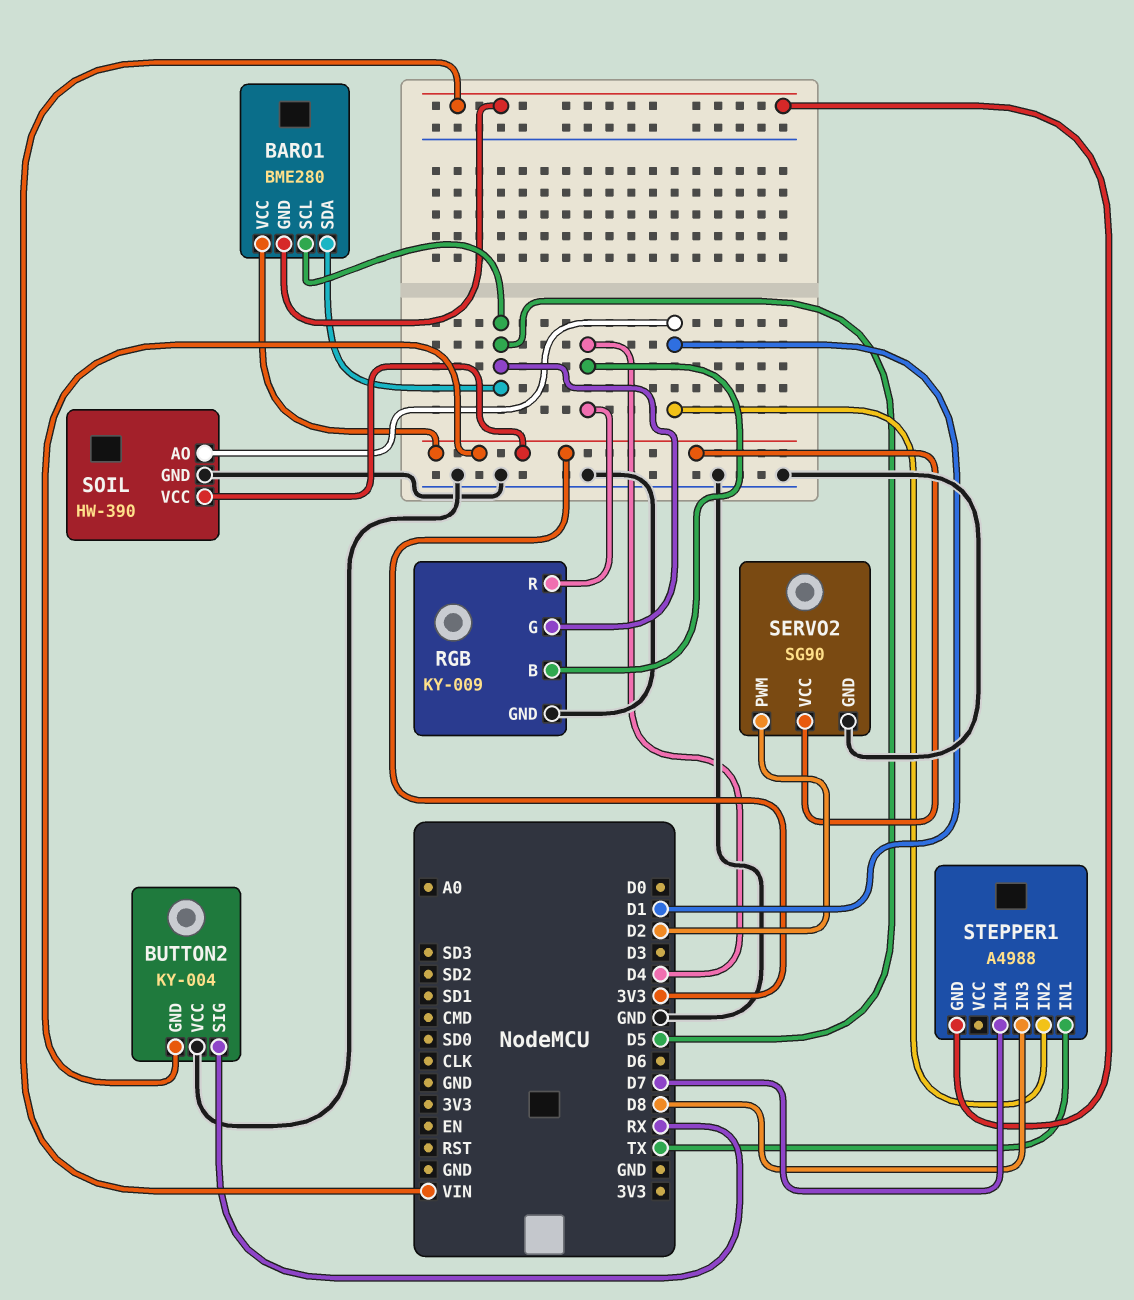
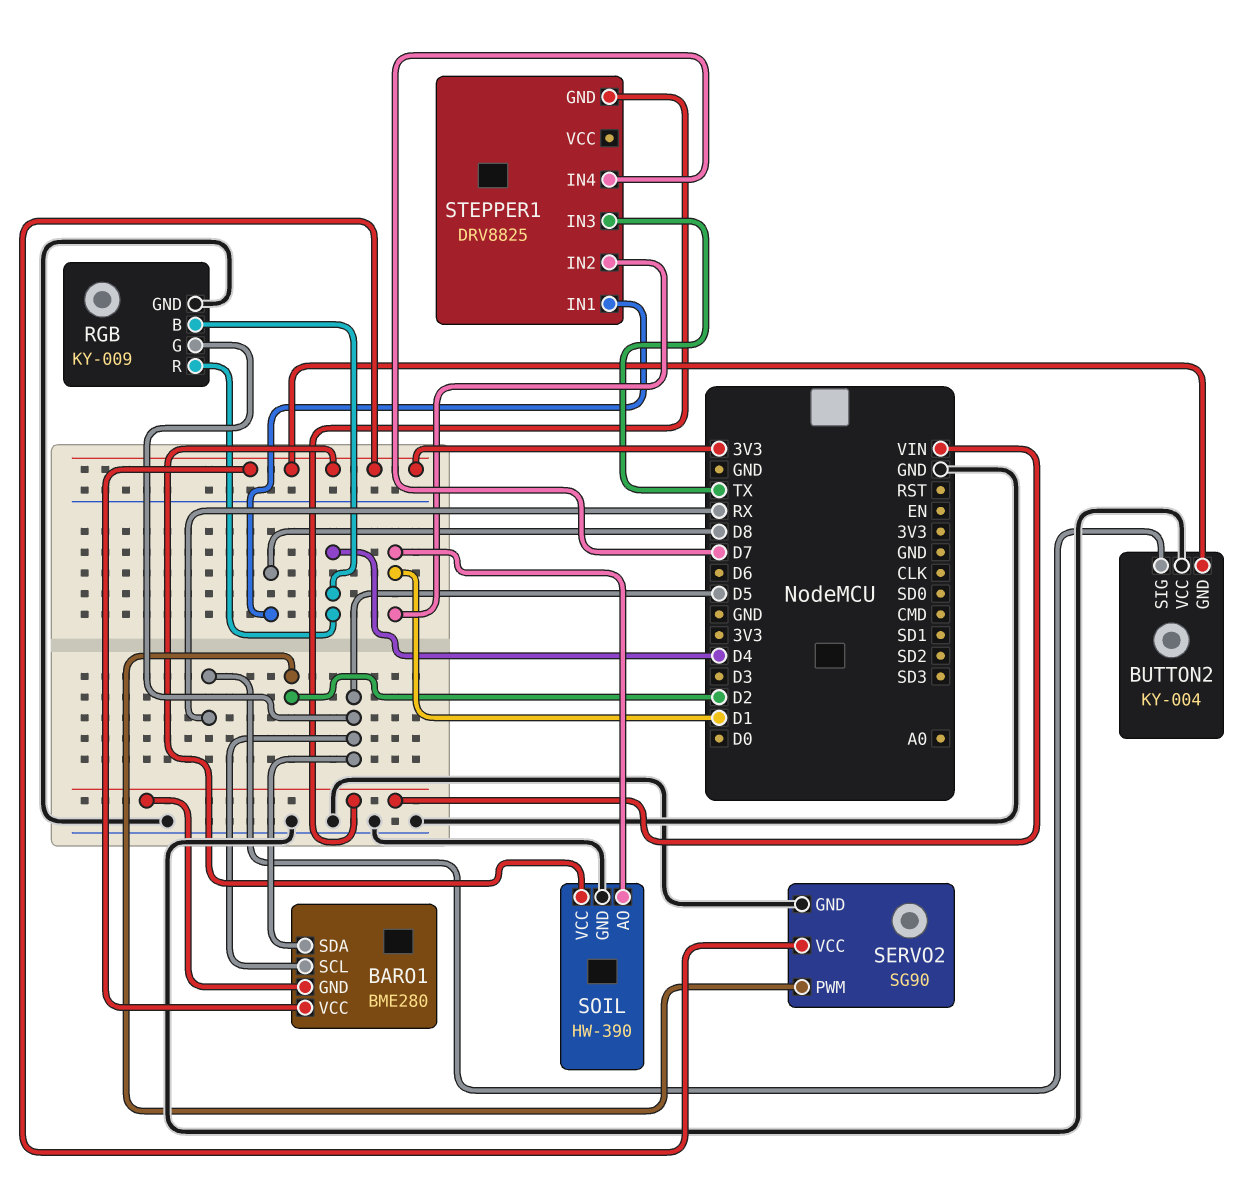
STEPPER1: A4988 -> DRV8825
STEPPER1 pin IN1: TX -> D8
STEPPER1 pin IN3: D8 -> TX

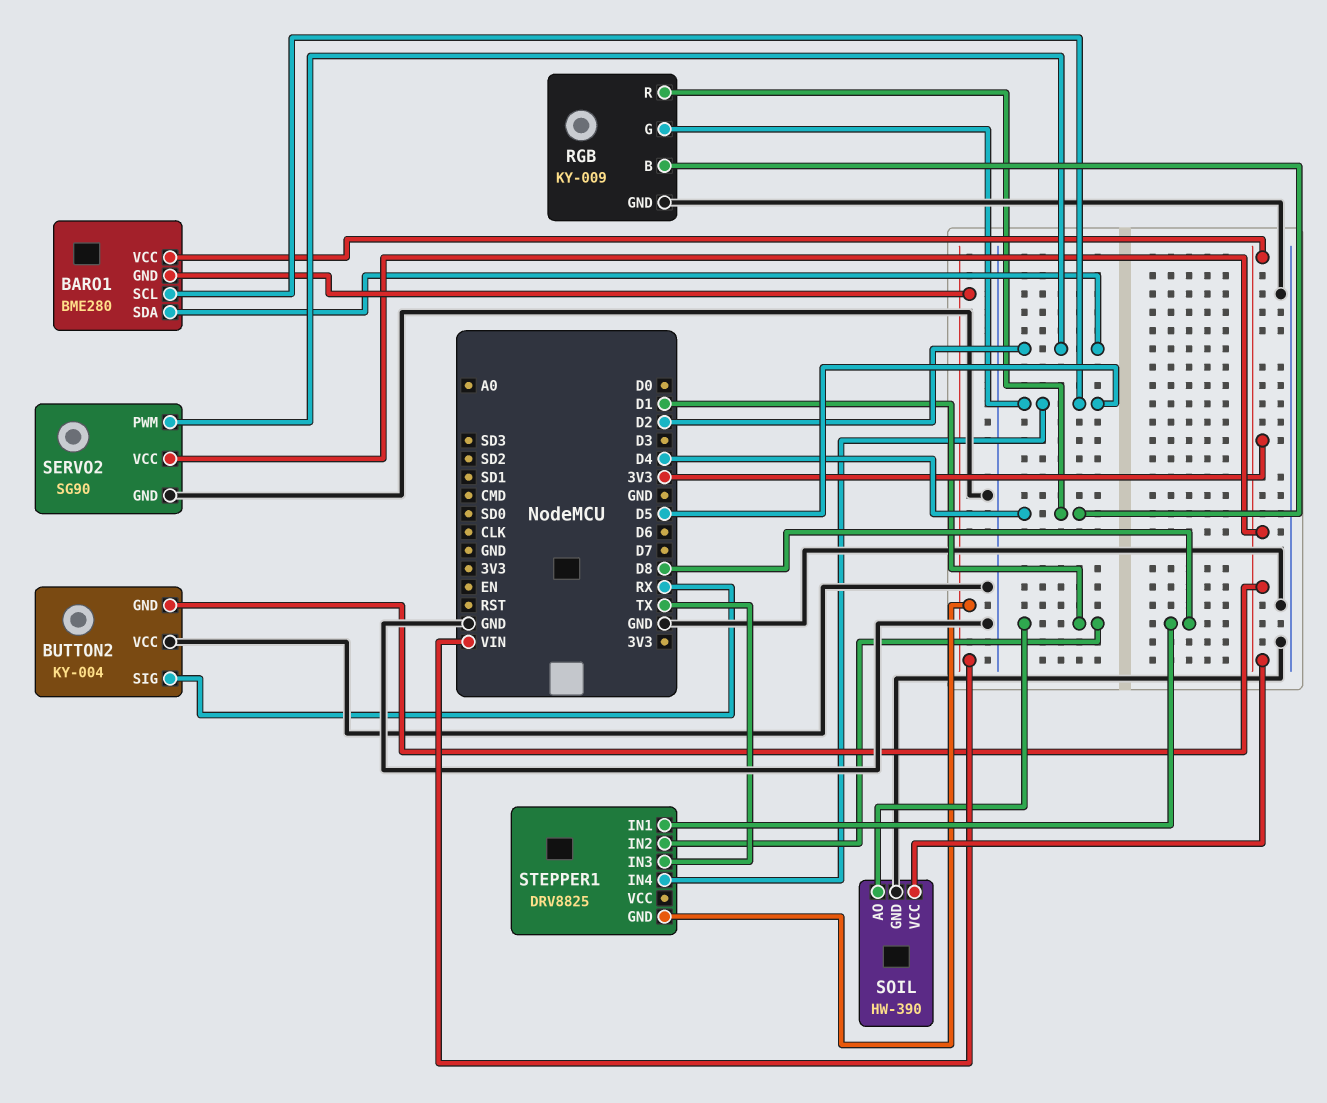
BARO1 pin SDA: D5 -> D2
STEPPER1 pin IN4: D7 -> D5

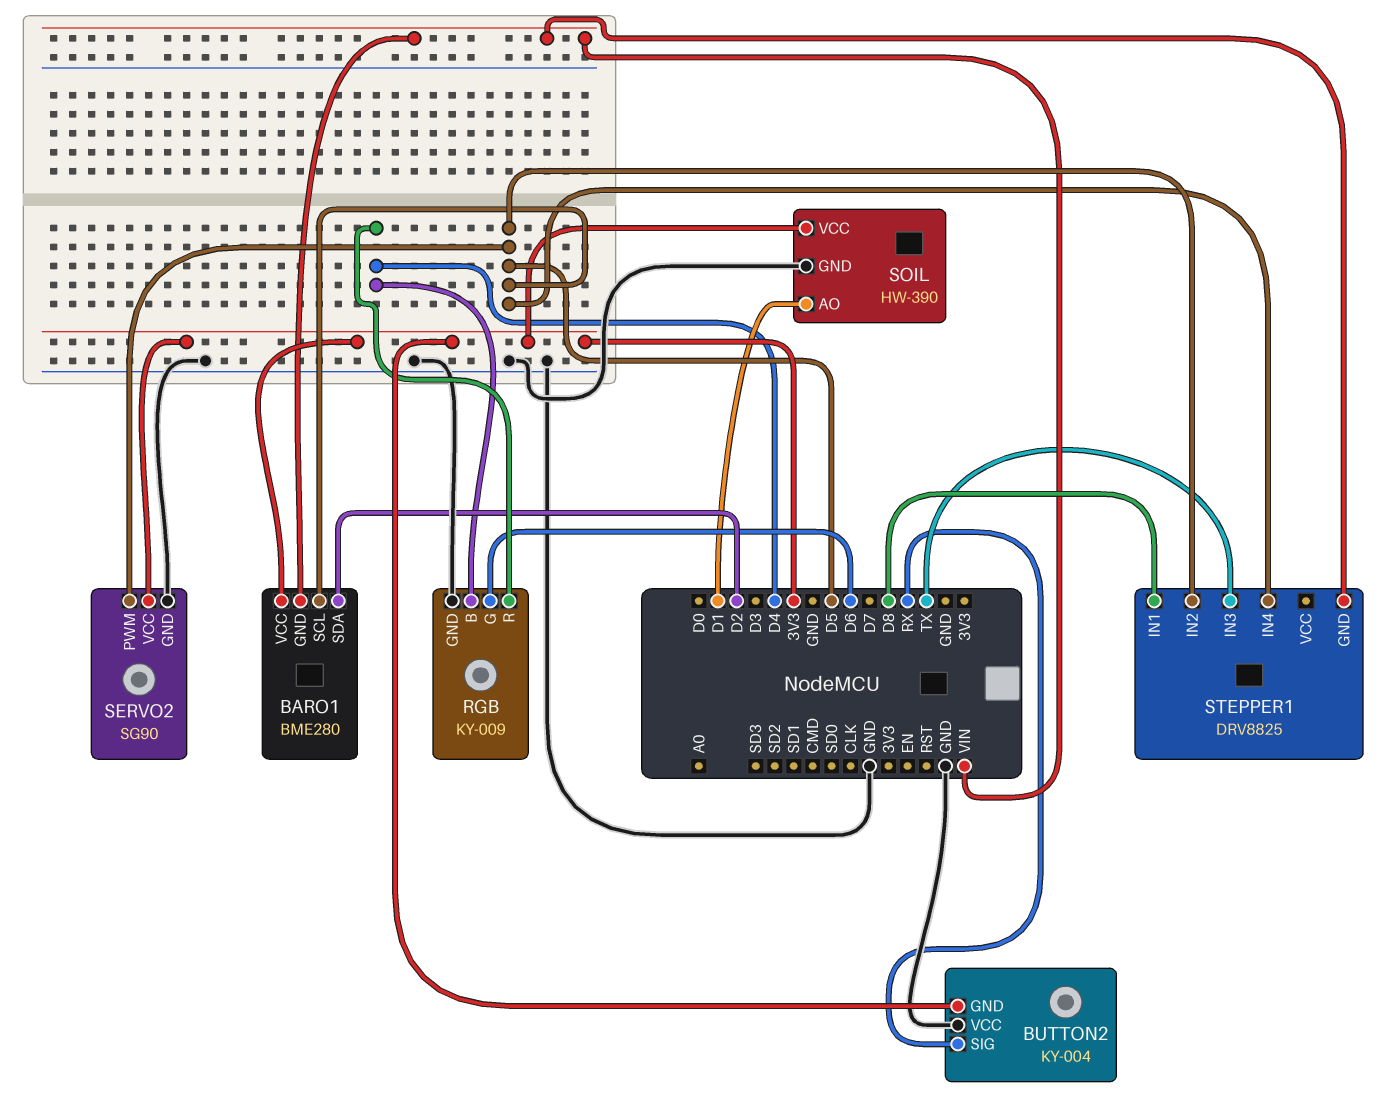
RGB pin G: D5 -> D6
SERVO2 pin PWM: D2 -> D5
STEPPER1 pin IN2: D1 -> D5

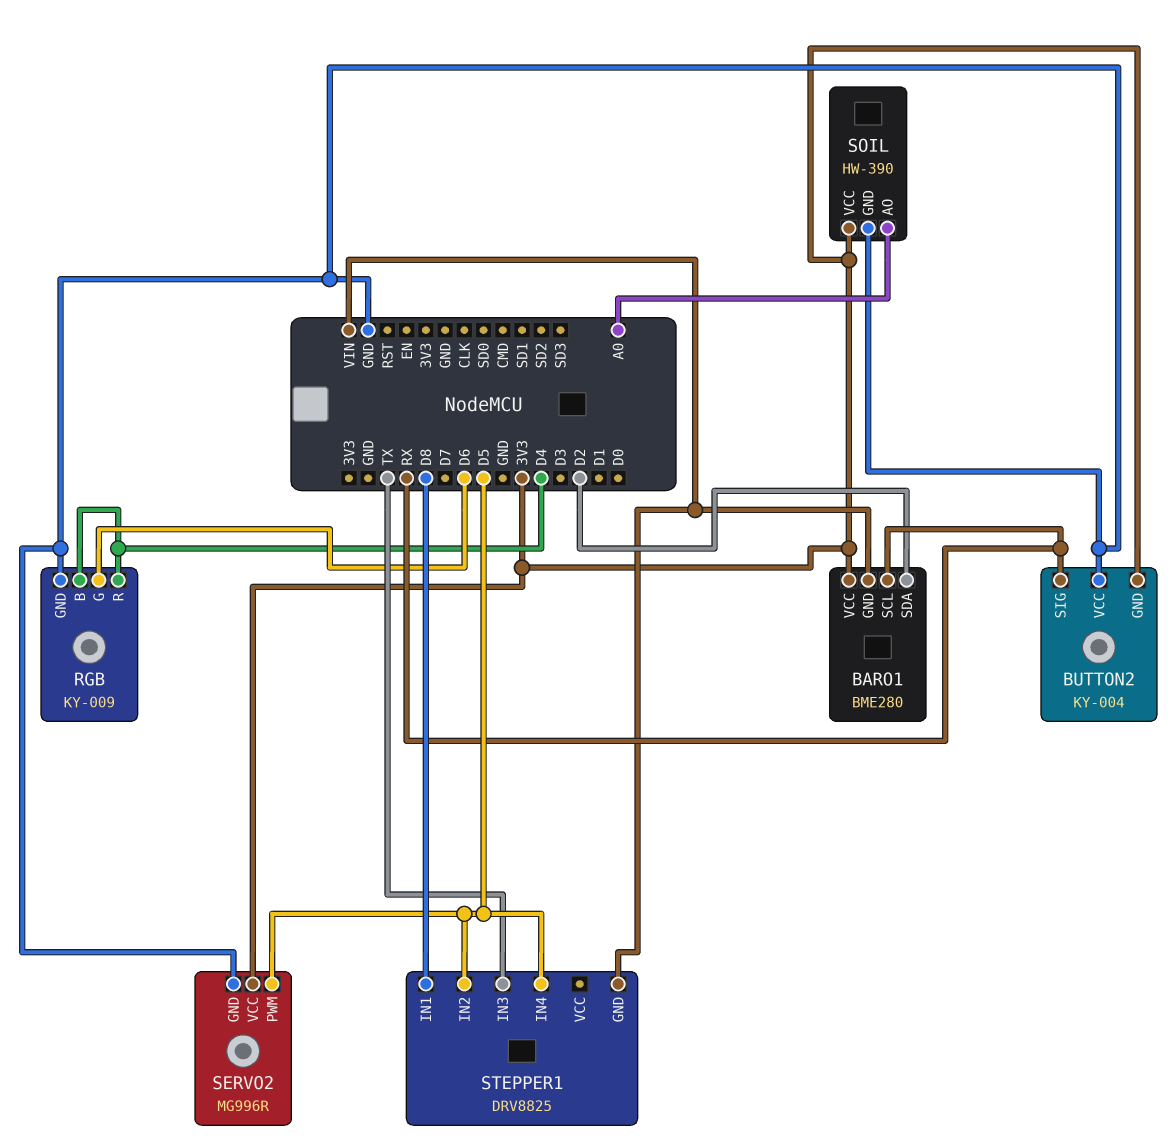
BARO1 pin SCL: D5 -> RX
SERVO2: SG90 -> MG996R
SOIL pin AO: D1 -> A0

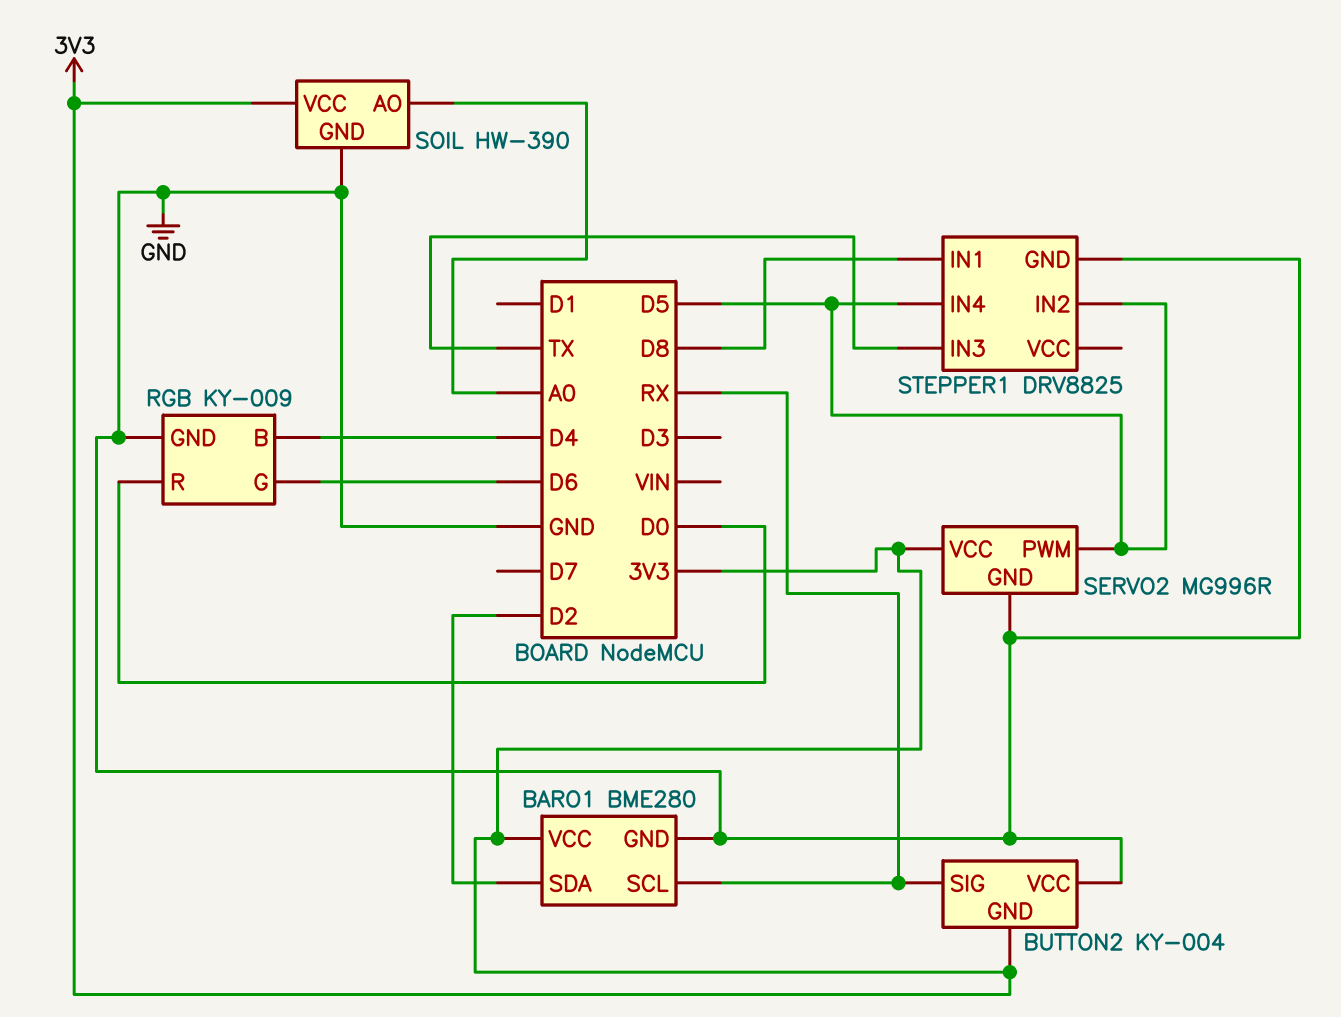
BARO1 pin GND: VIN -> GND
RGB pin R: D4 -> D0
STEPPER1 pin GND: VIN -> GND

